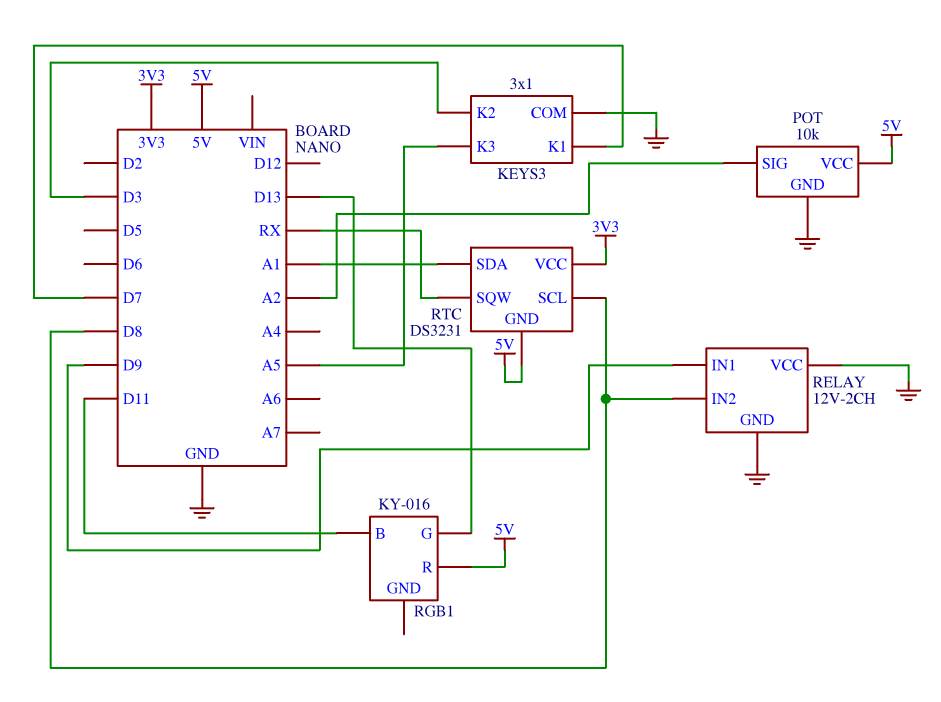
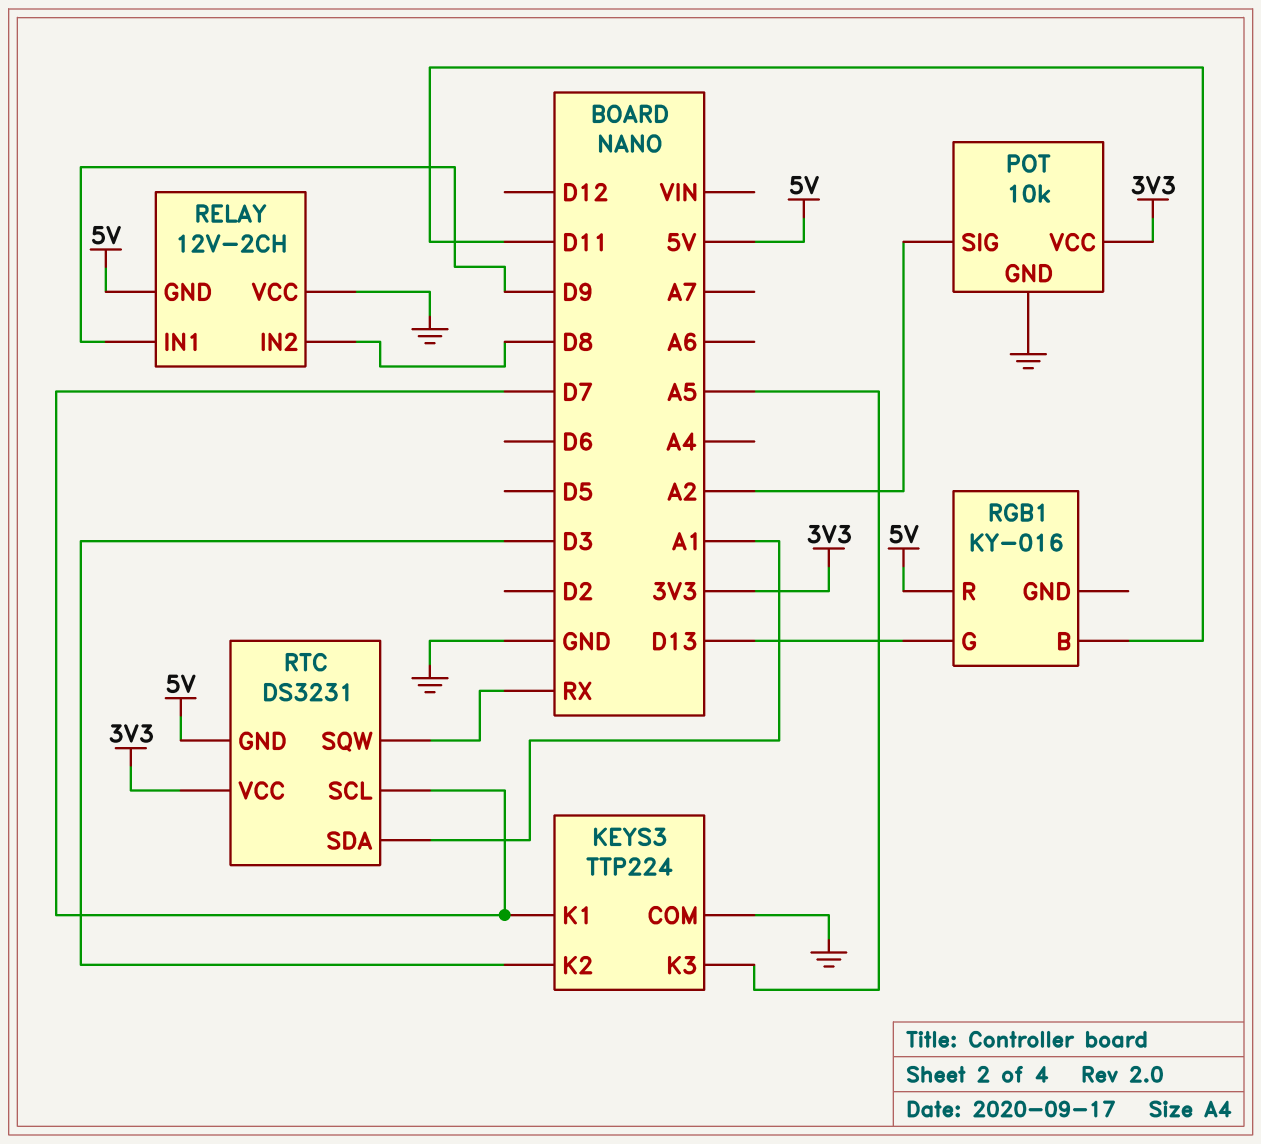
KEYS3: 3x1 -> TTP224
POT pin VCC: 5V -> 3V3
RELAY pin GND: GND -> 5V
RTC pin SCL: D8 -> D7

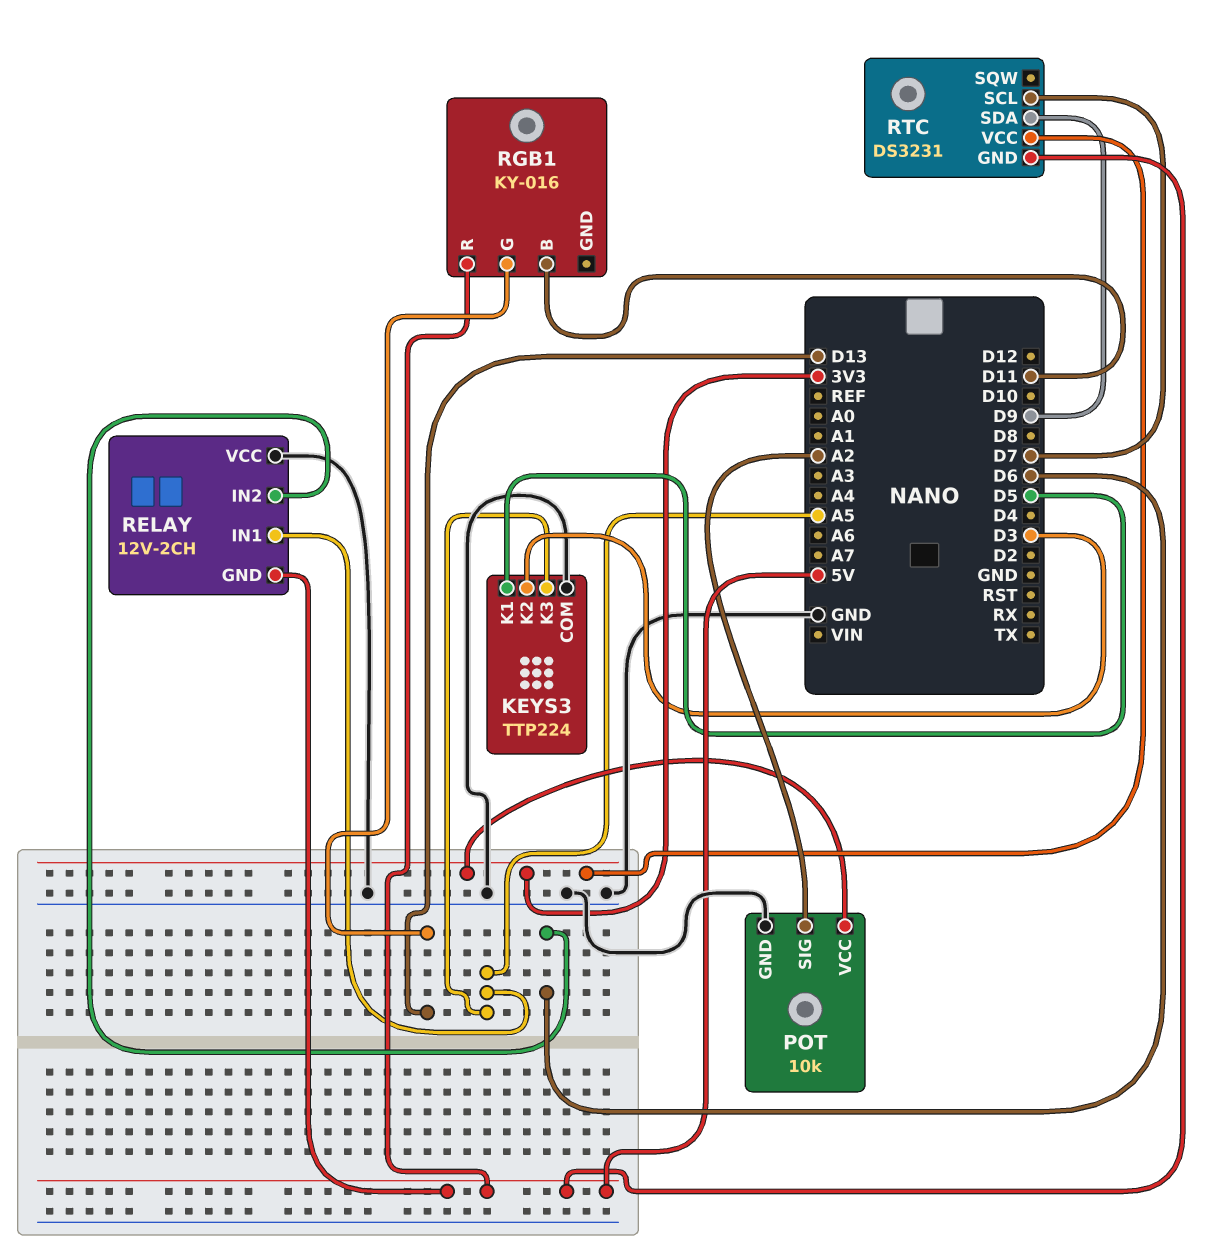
KEYS3 pin K1: D7 -> D5
RELAY pin IN1: D9 -> A5
RELAY pin IN2: D8 -> D6
RTC pin SDA: A1 -> D9
RTC pin SQW: RX -> none

